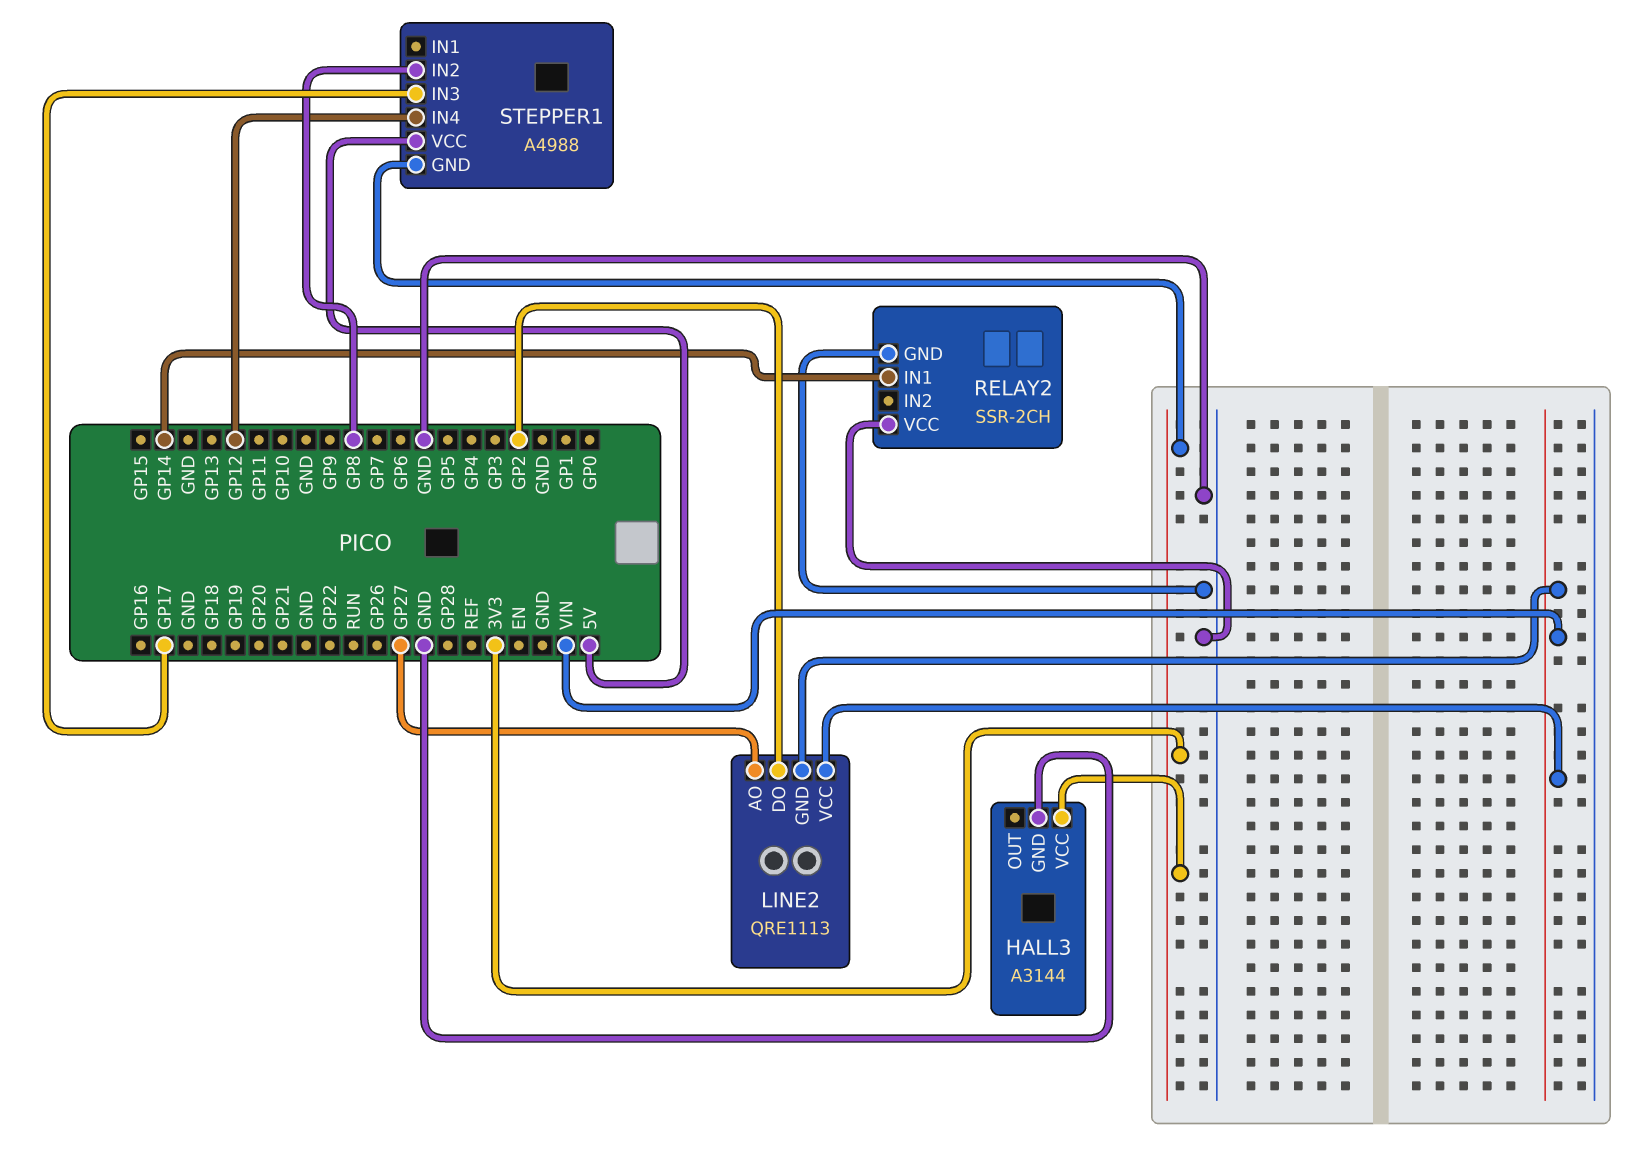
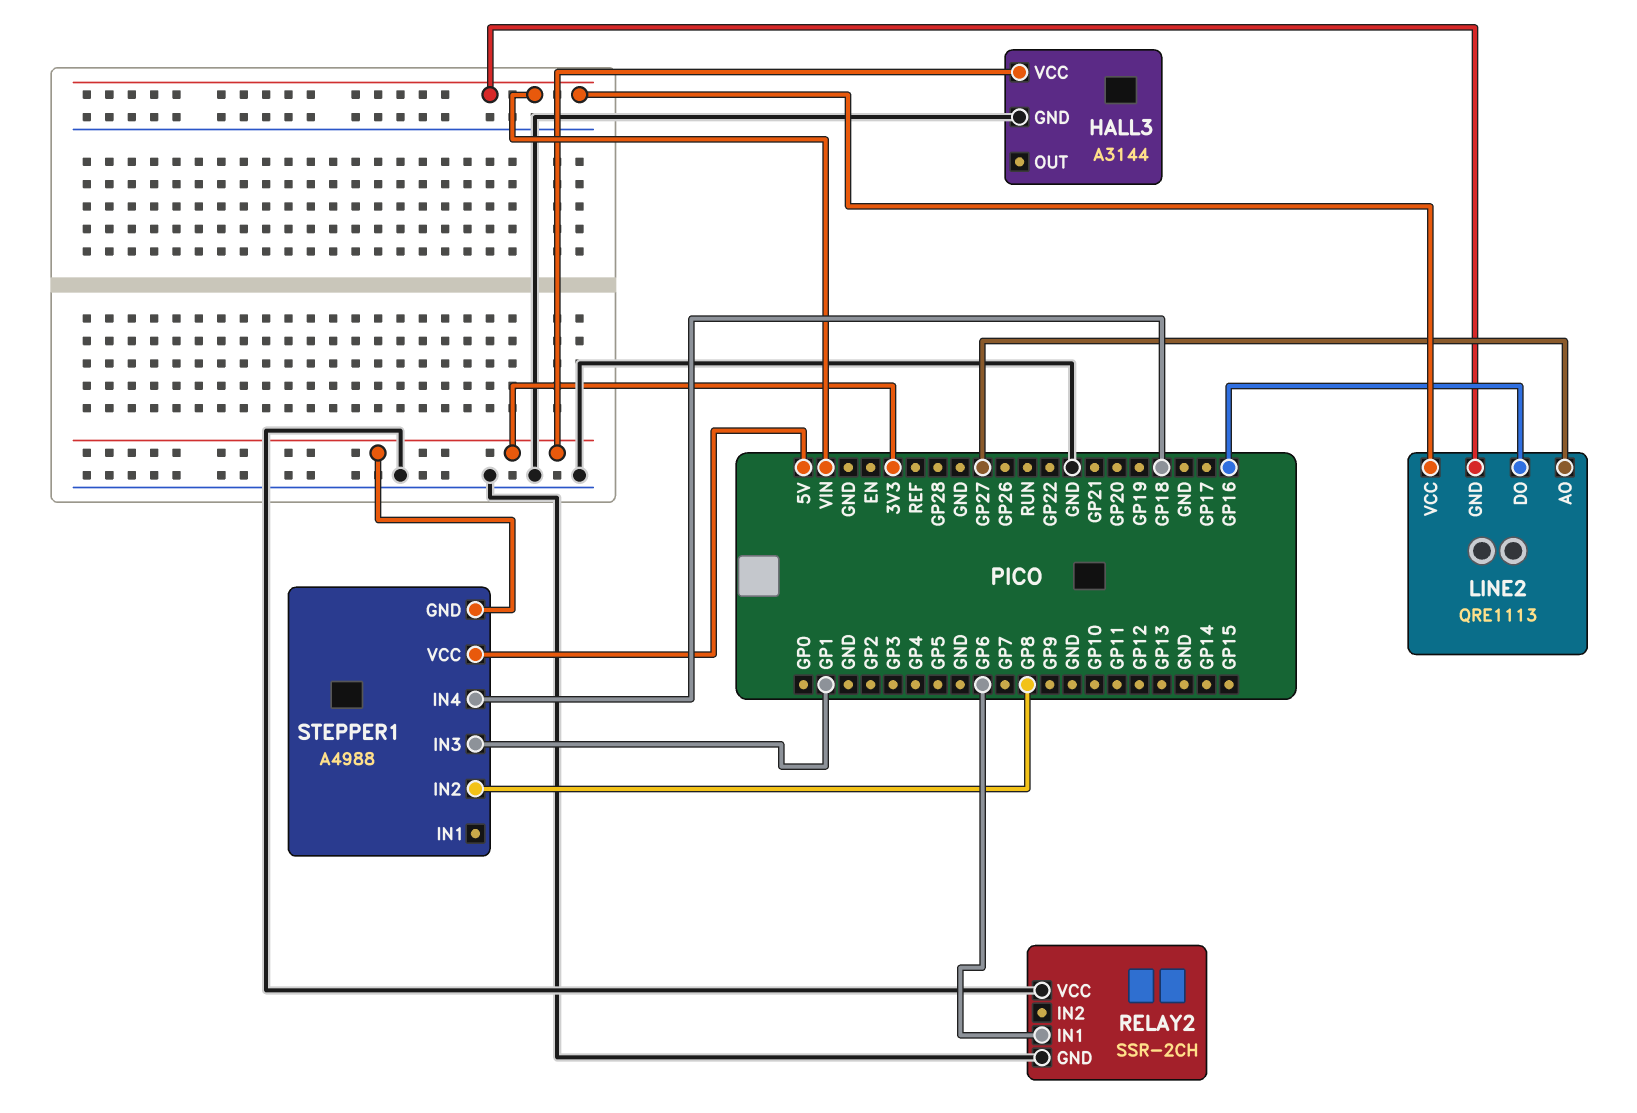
LINE2 pin DO: GP2 -> GP16
RELAY2 pin IN1: GP14 -> GP6
STEPPER1 pin IN3: GP17 -> GP1
STEPPER1 pin IN4: GP12 -> GP18

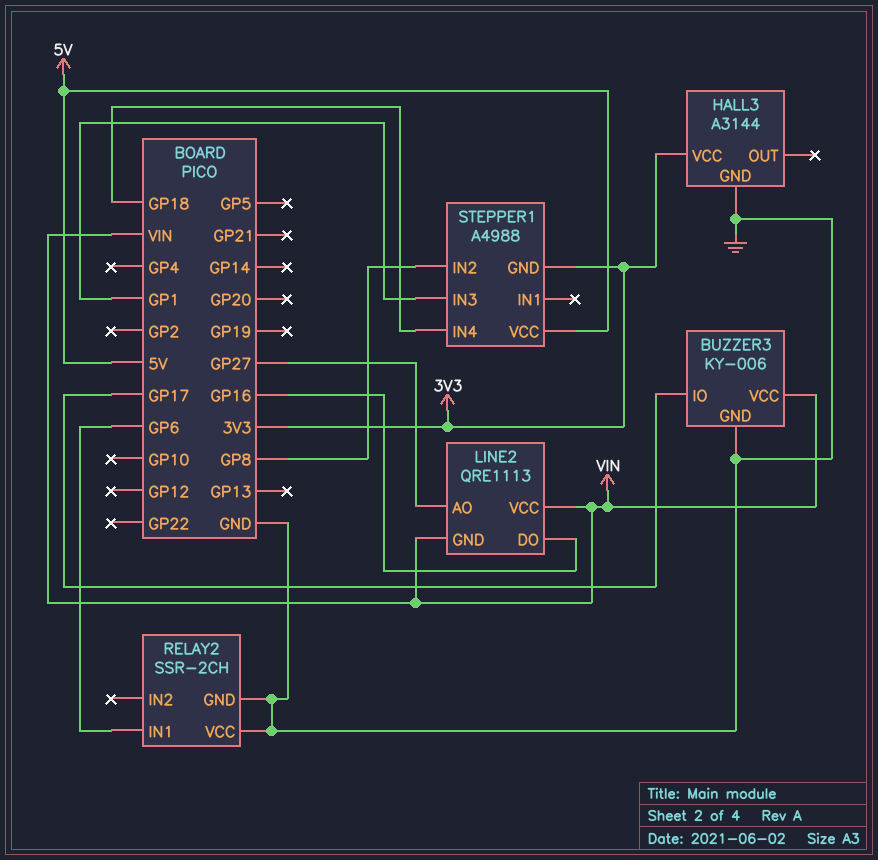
BUZZER3: none -> KY-006
BUZZER3 pin GND: none -> GND
BUZZER3 pin IO: none -> GP17
BUZZER3 pin VCC: none -> VIN

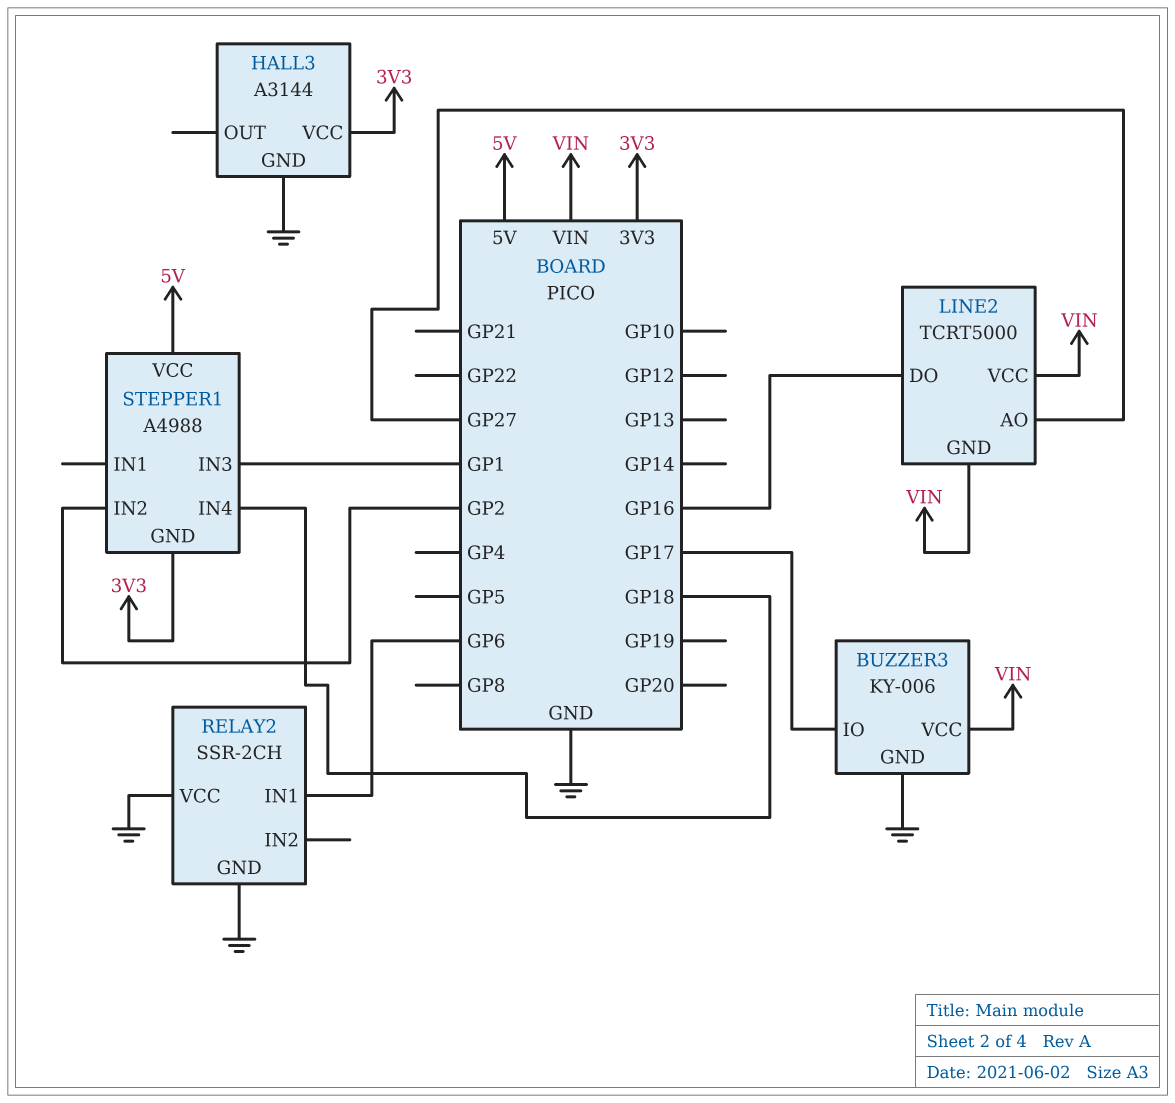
LINE2: QRE1113 -> TCRT5000
STEPPER1 pin IN2: GP8 -> GP2

